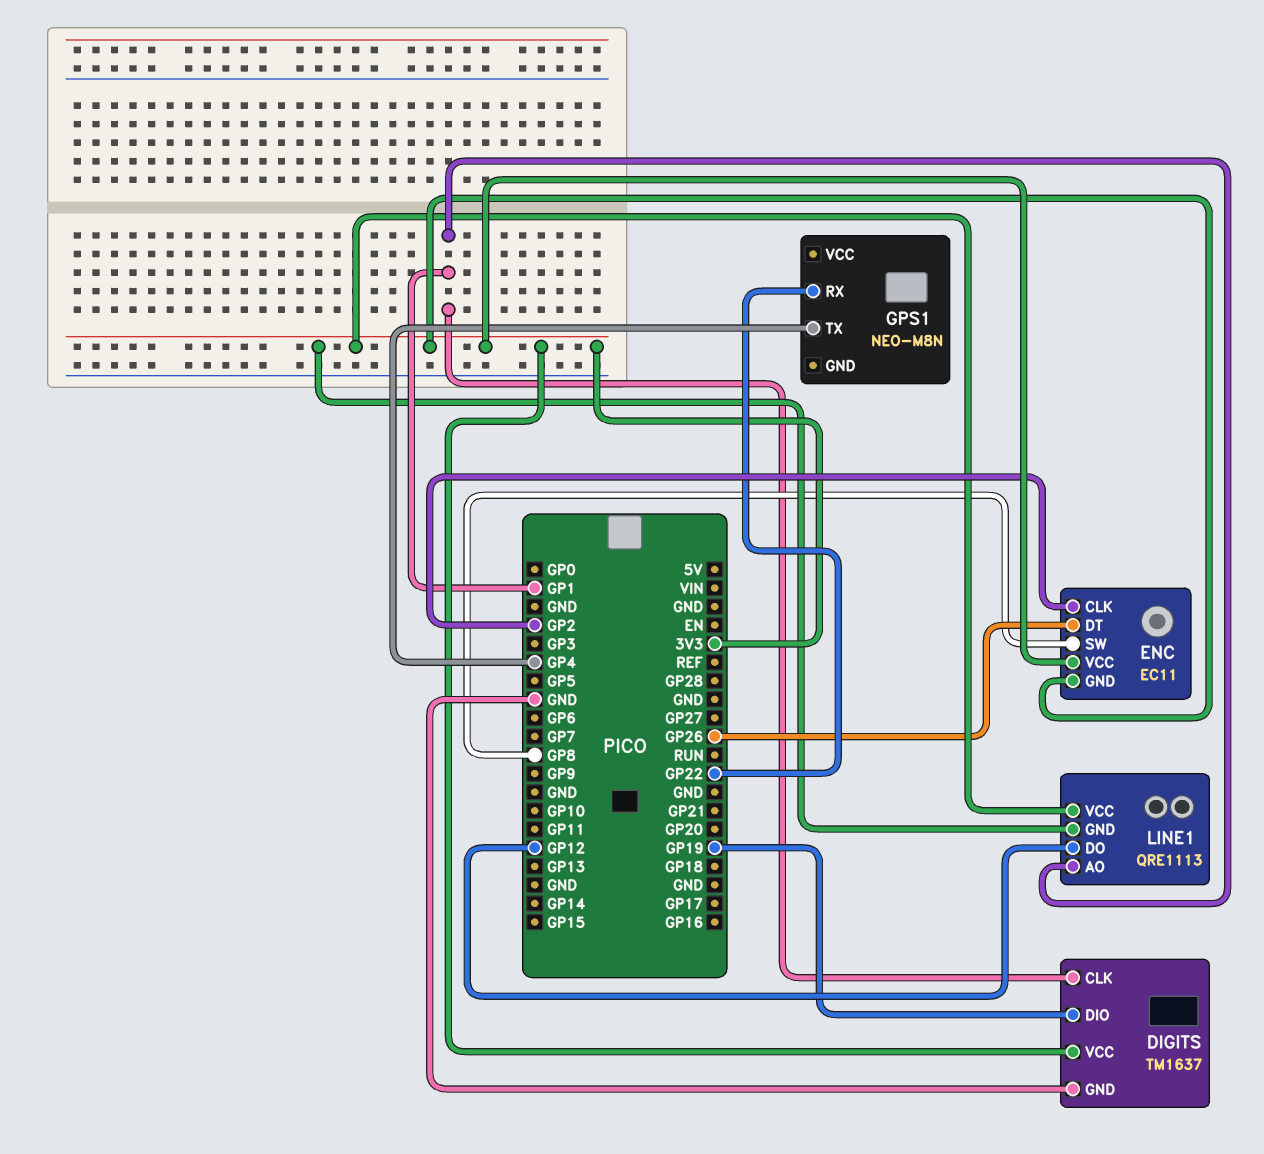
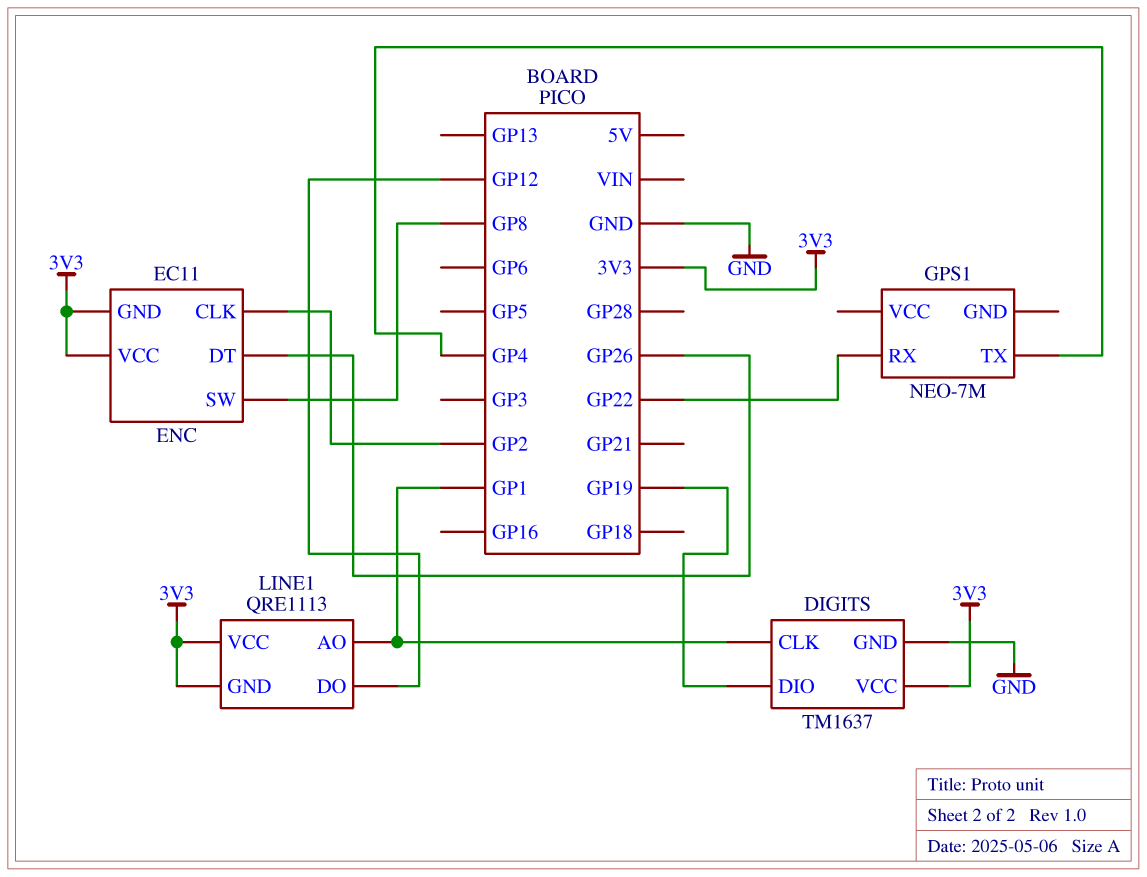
GPS1: NEO-M8N -> NEO-7M

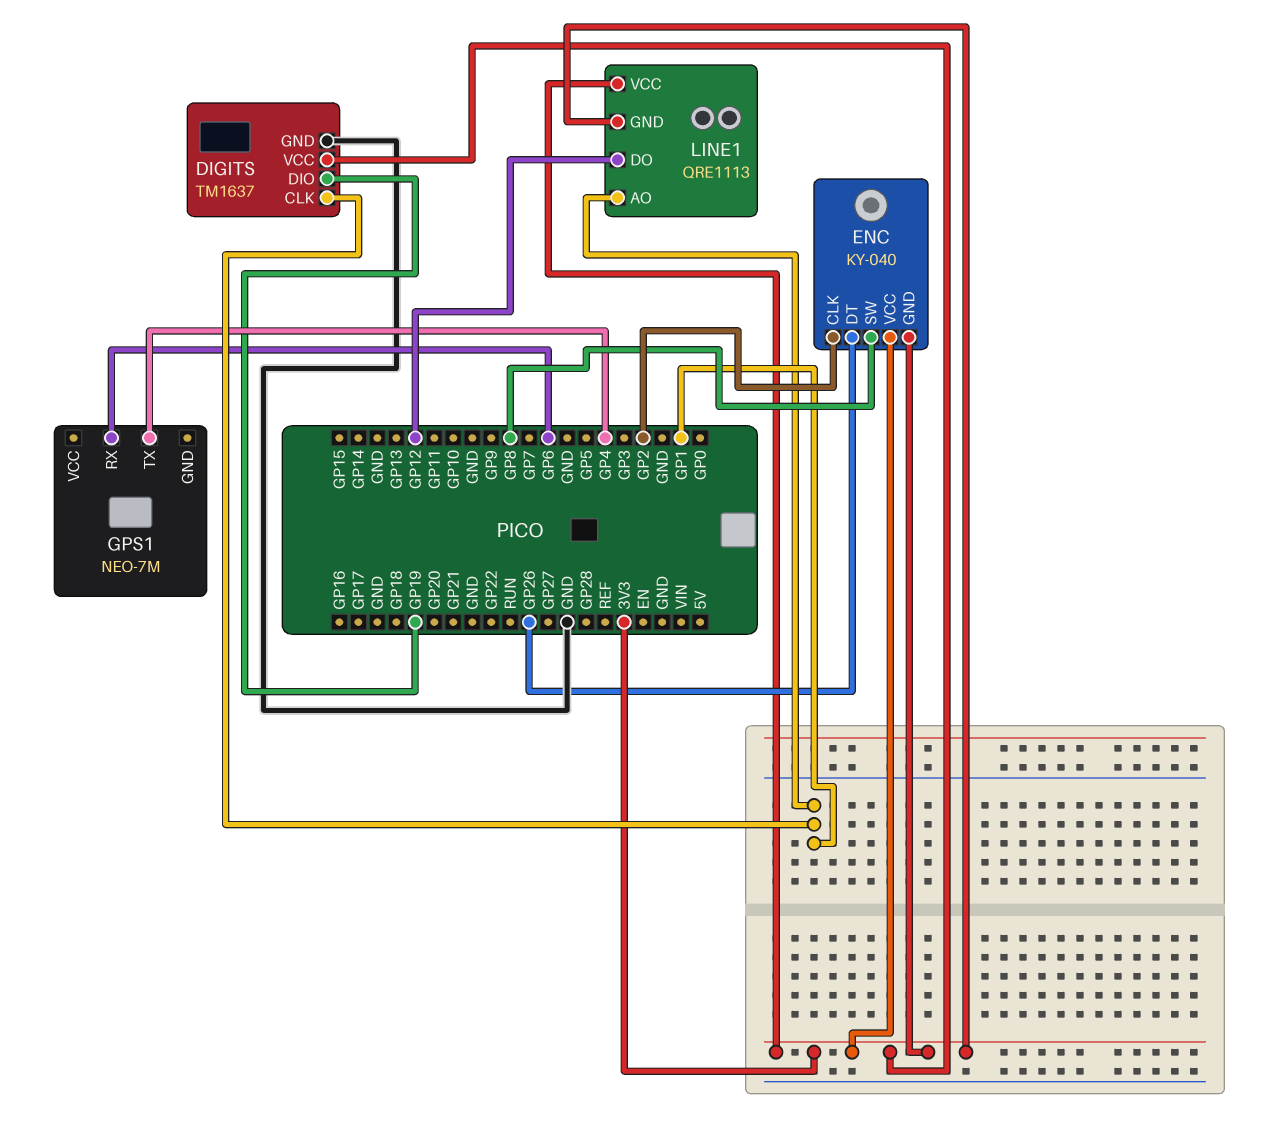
ENC: EC11 -> KY-040
GPS1 pin RX: GP22 -> GP6

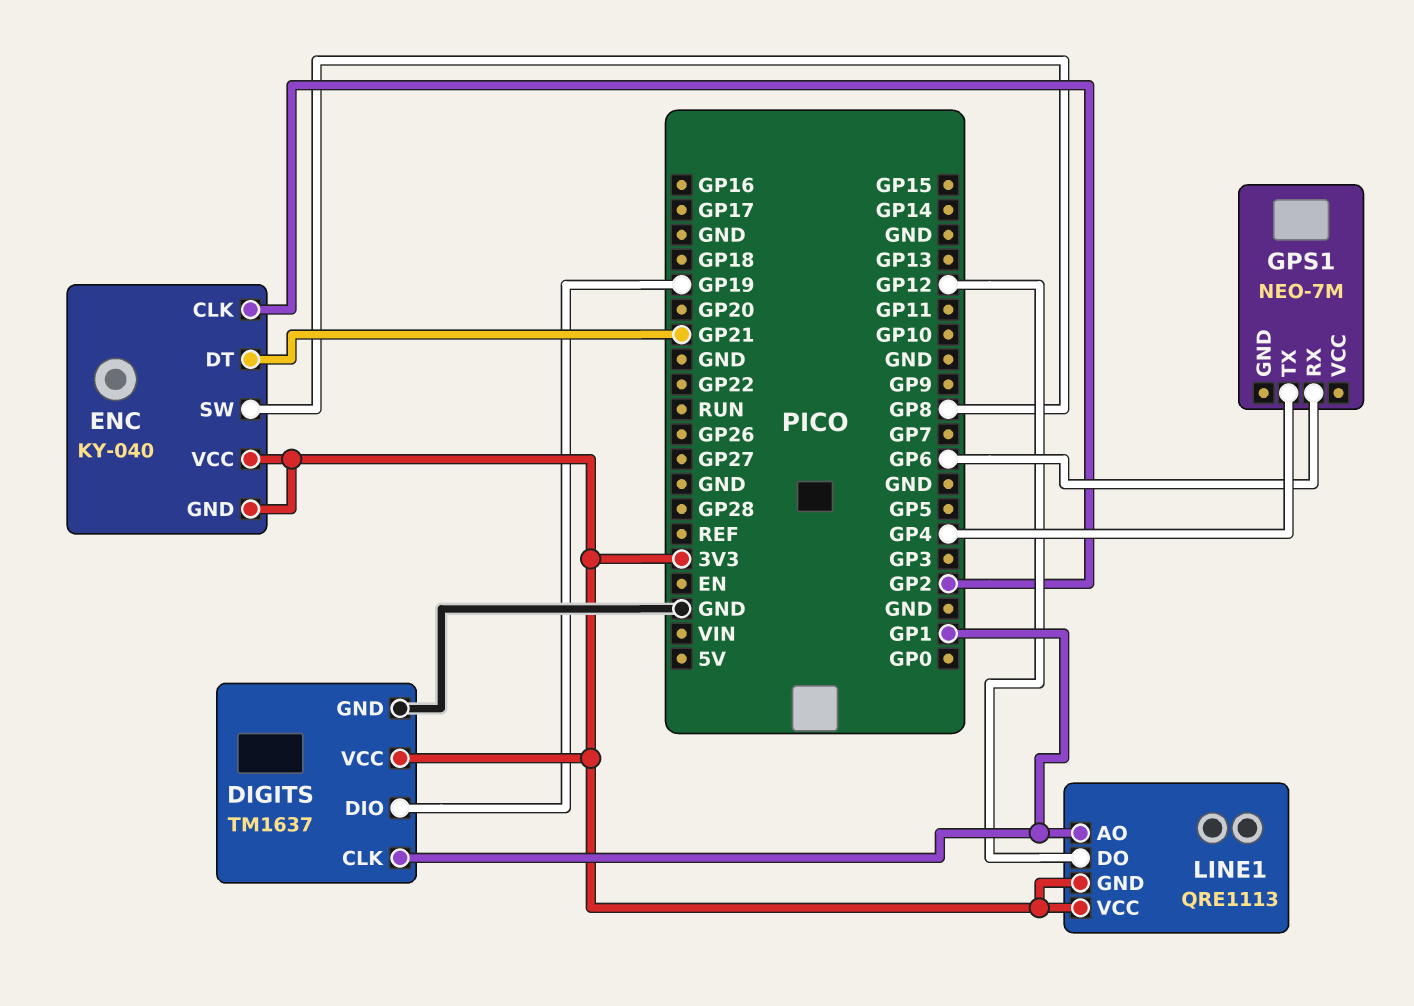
ENC pin DT: GP26 -> GP21

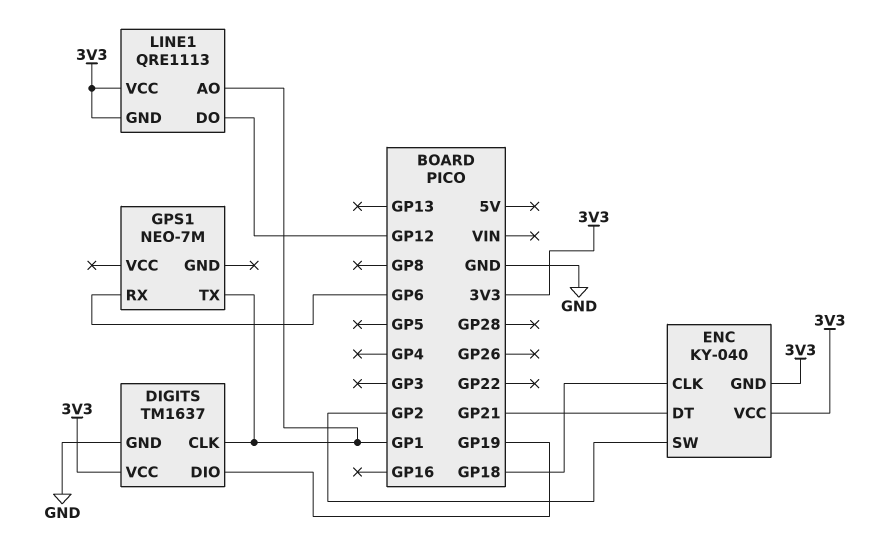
ENC pin CLK: GP2 -> GP18
ENC pin SW: GP8 -> GP2
GPS1 pin TX: GP4 -> GP1

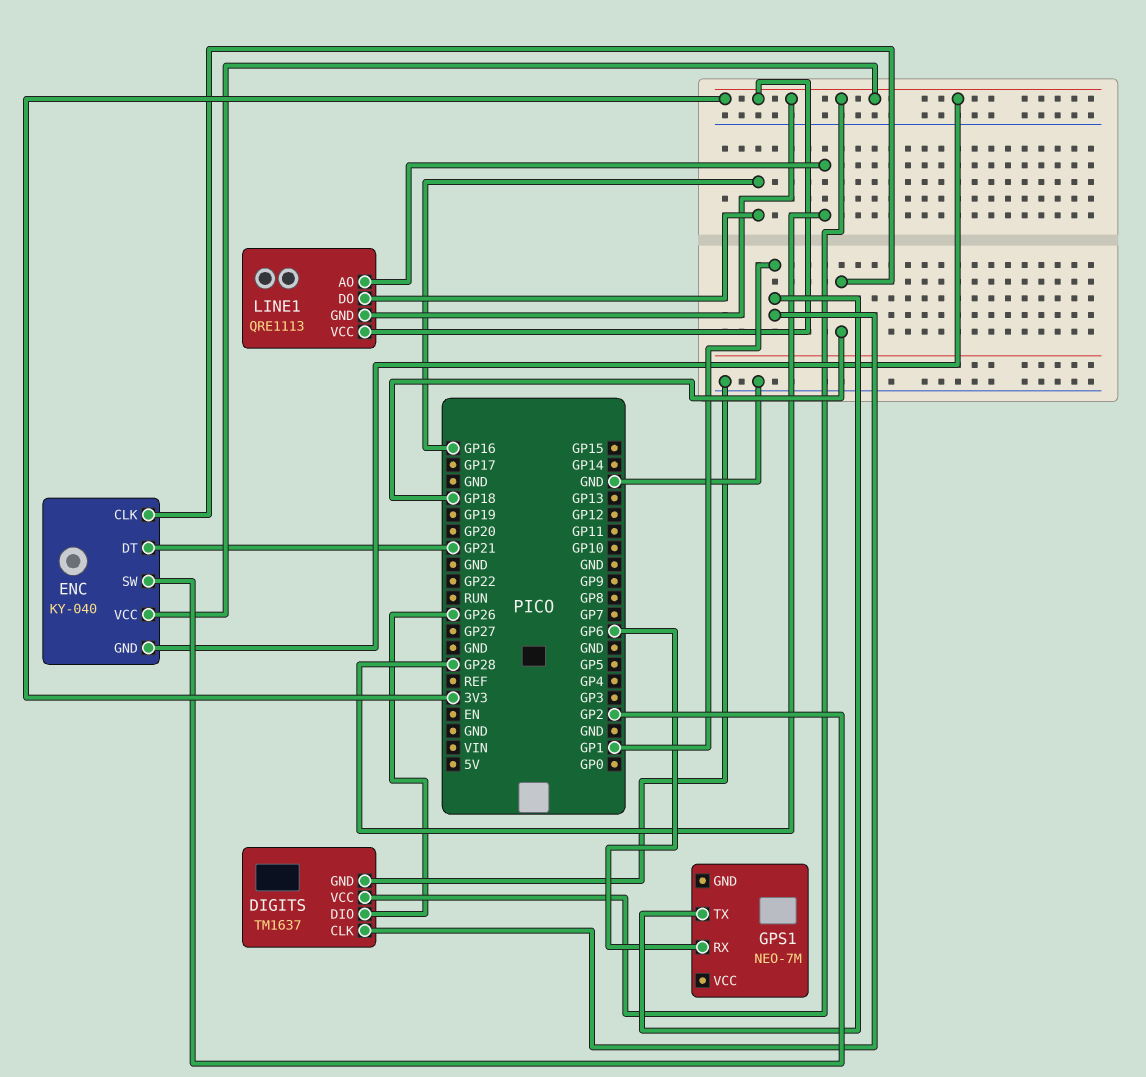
DIGITS pin DIO: GP19 -> GP26
LINE1 pin AO: GP1 -> GP28
LINE1 pin DO: GP12 -> GP16

